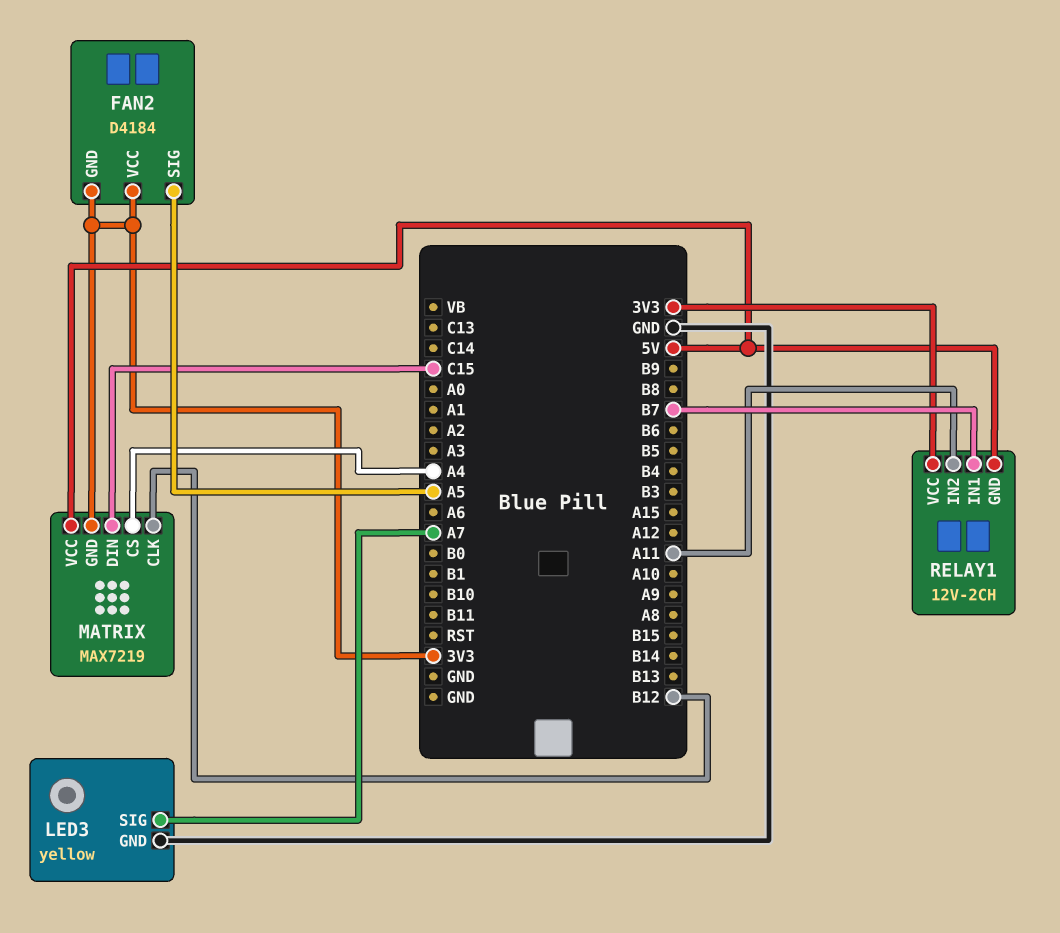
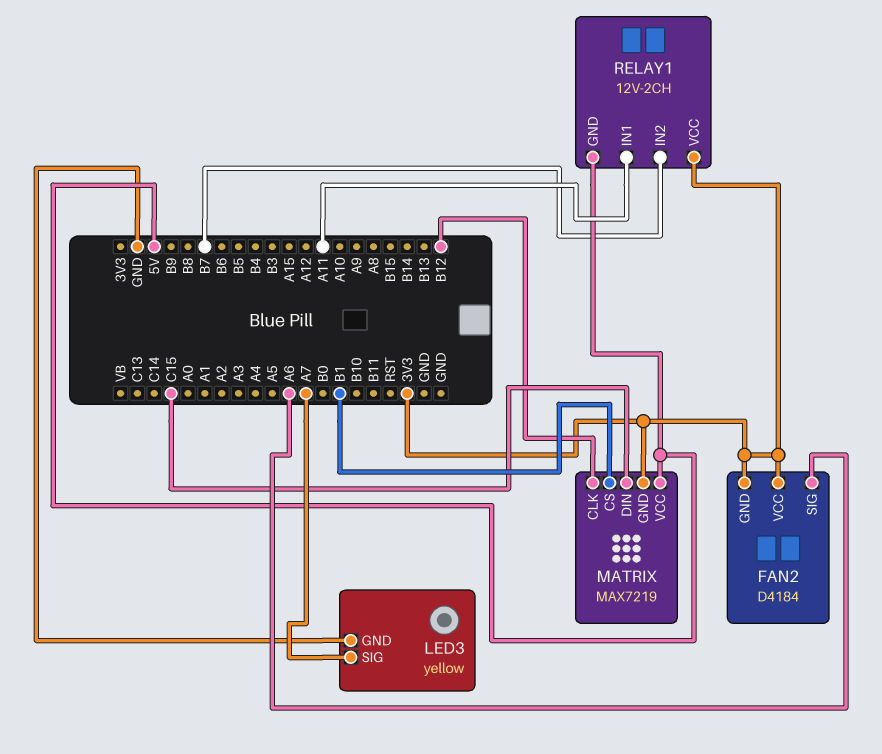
FAN2 pin SIG: A5 -> A6
MATRIX pin CS: A4 -> B1
RELAY1 pin IN1: B7 -> A11
RELAY1 pin IN2: A11 -> B7

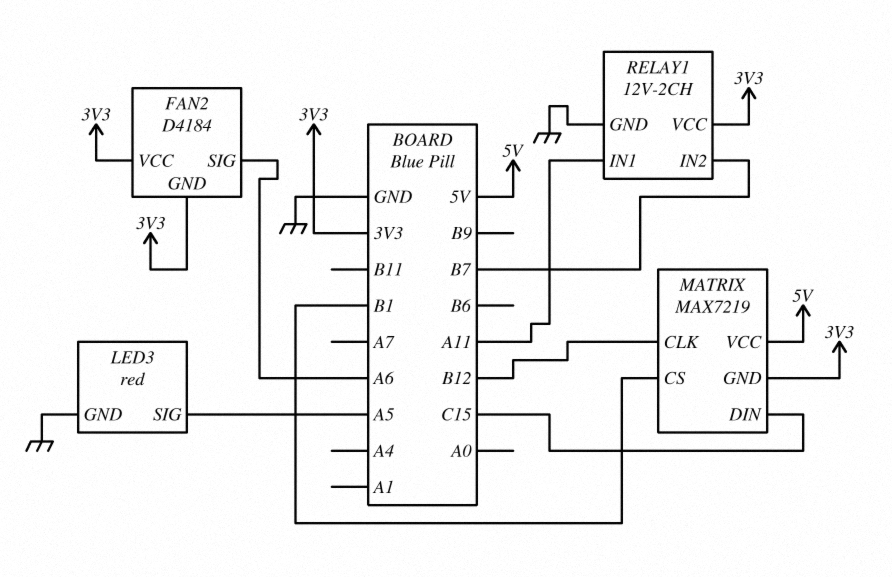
LED3: yellow -> red
LED3 pin SIG: A7 -> A5
RELAY1 pin GND: 5V -> GND

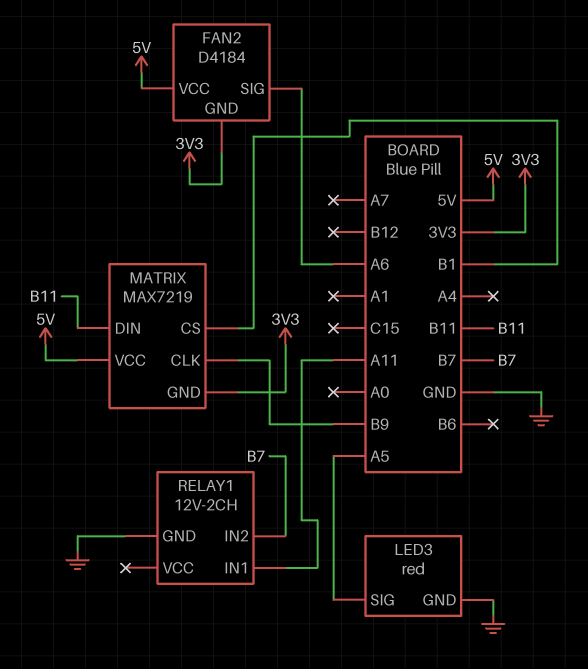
FAN2 pin VCC: 3V3 -> 5V
MATRIX pin CLK: B12 -> B9
MATRIX pin DIN: C15 -> B11
RELAY1 pin VCC: 3V3 -> none

